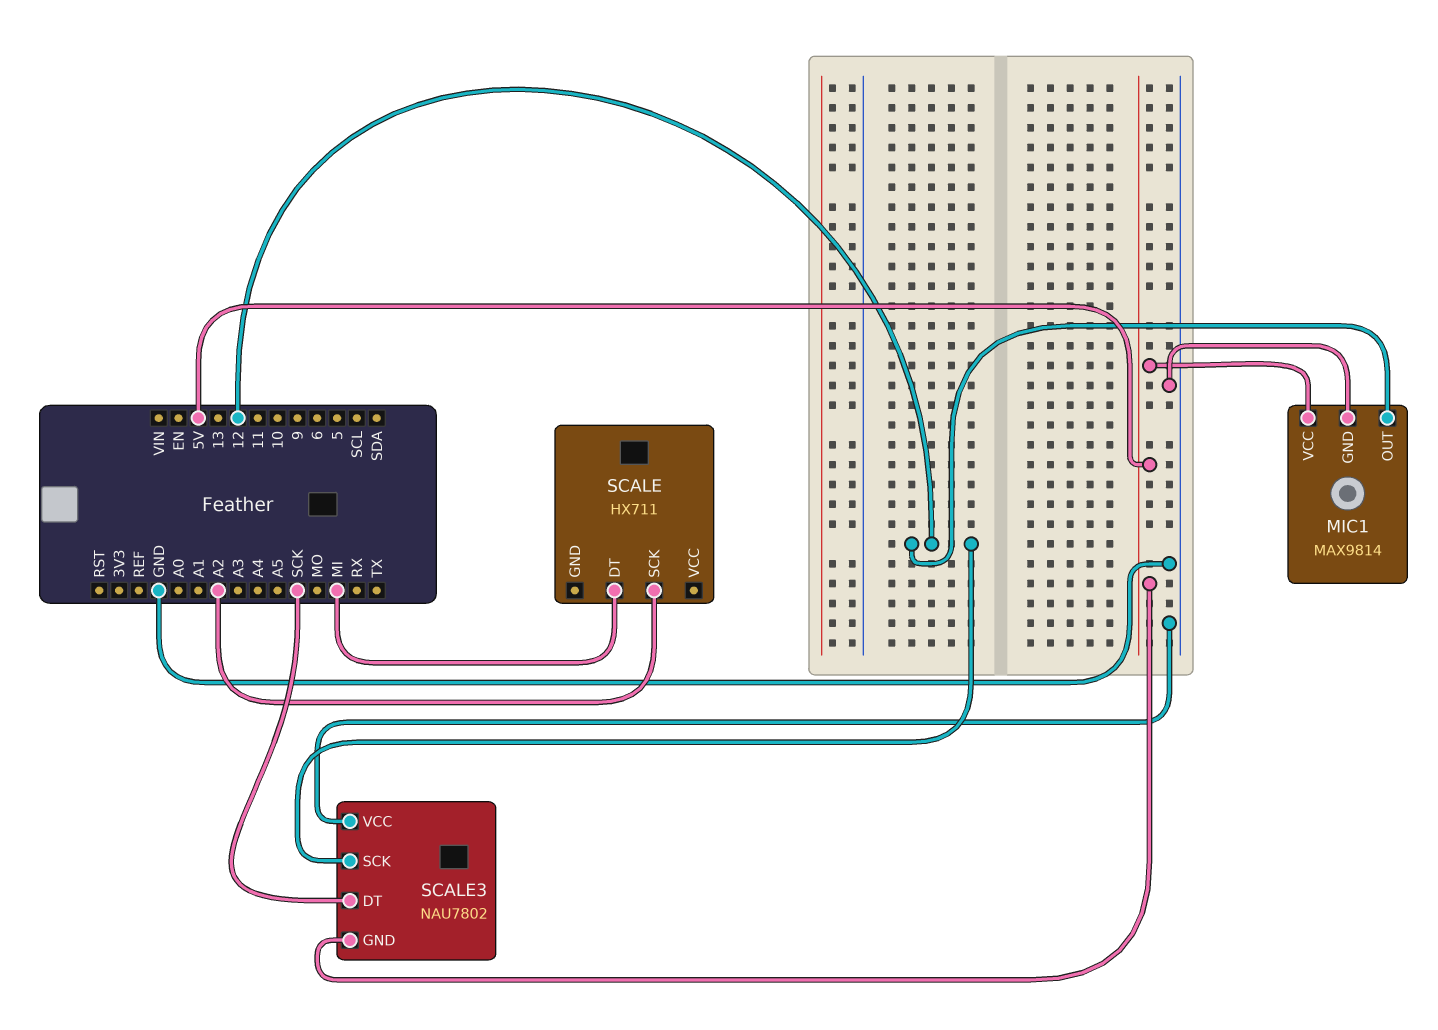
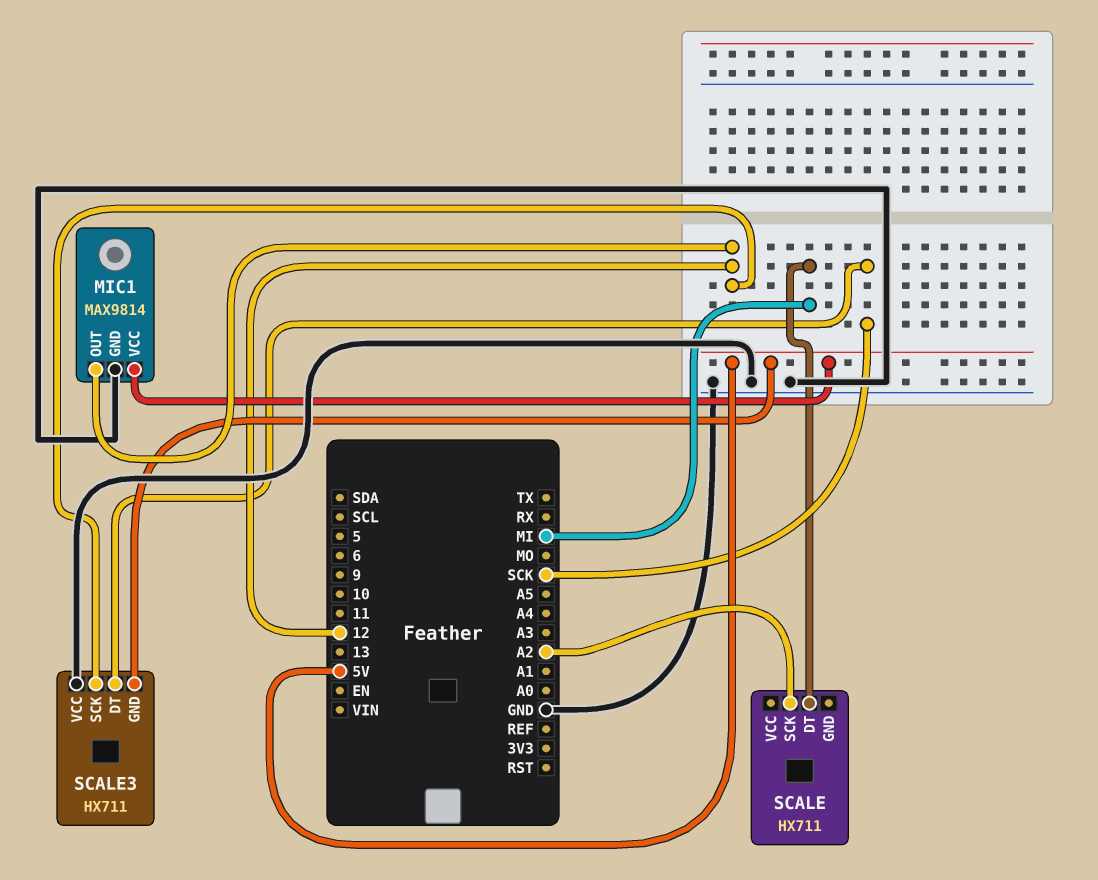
SCALE3: NAU7802 -> HX711

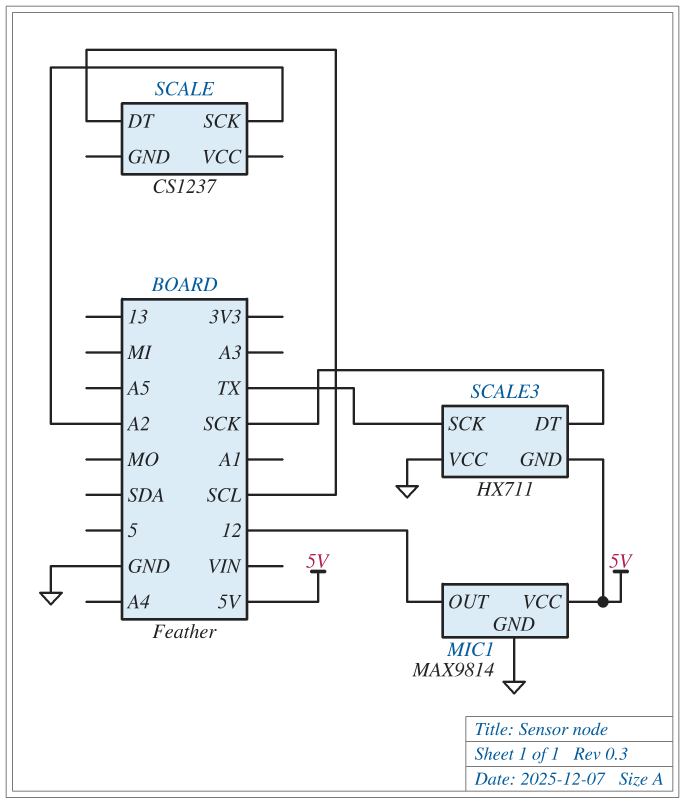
SCALE: HX711 -> CS1237
SCALE pin DT: MI -> SCL
SCALE3 pin SCK: 12 -> TX

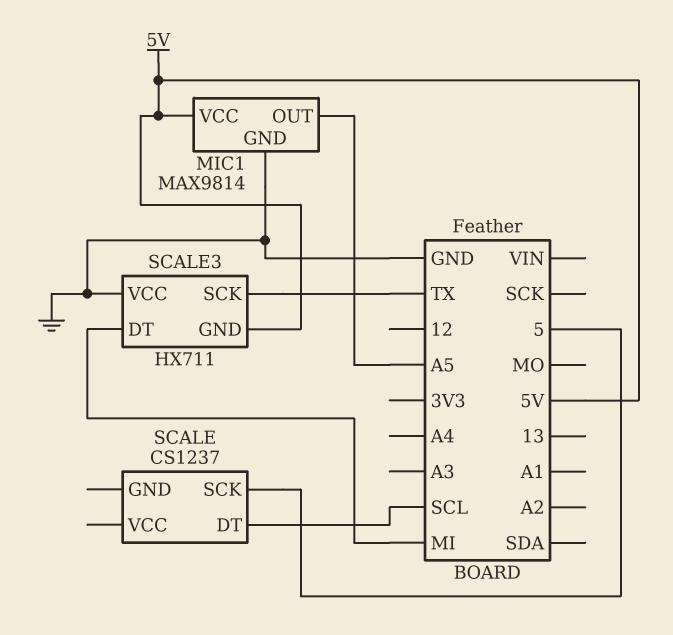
MIC1 pin OUT: 12 -> A5
SCALE pin SCK: A2 -> 5
SCALE3 pin DT: SCK -> MI

